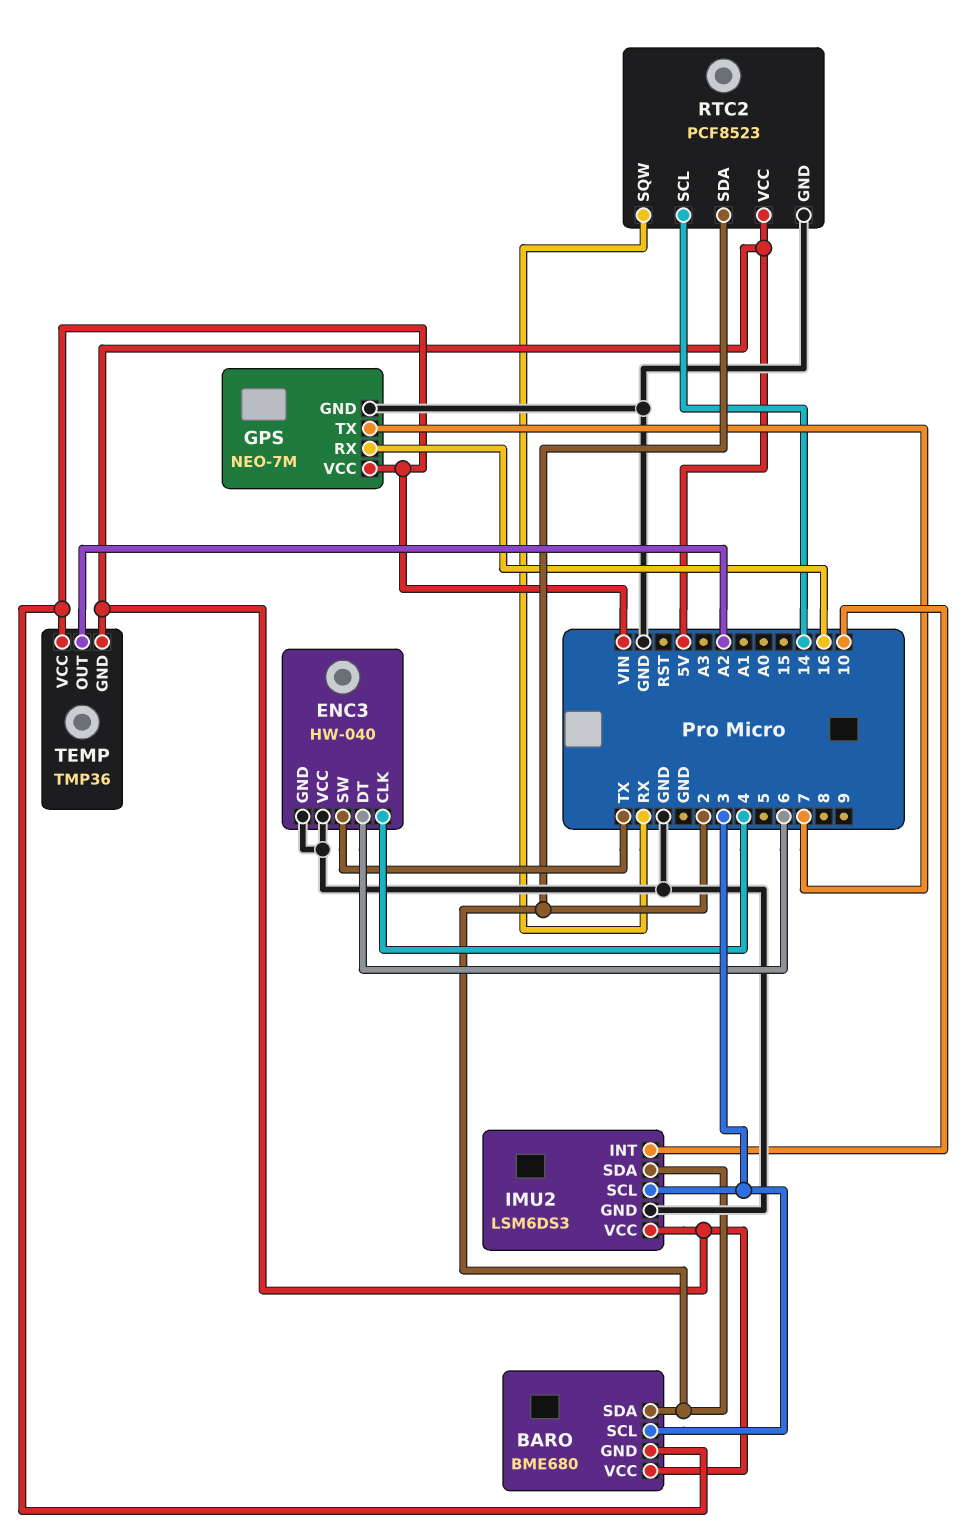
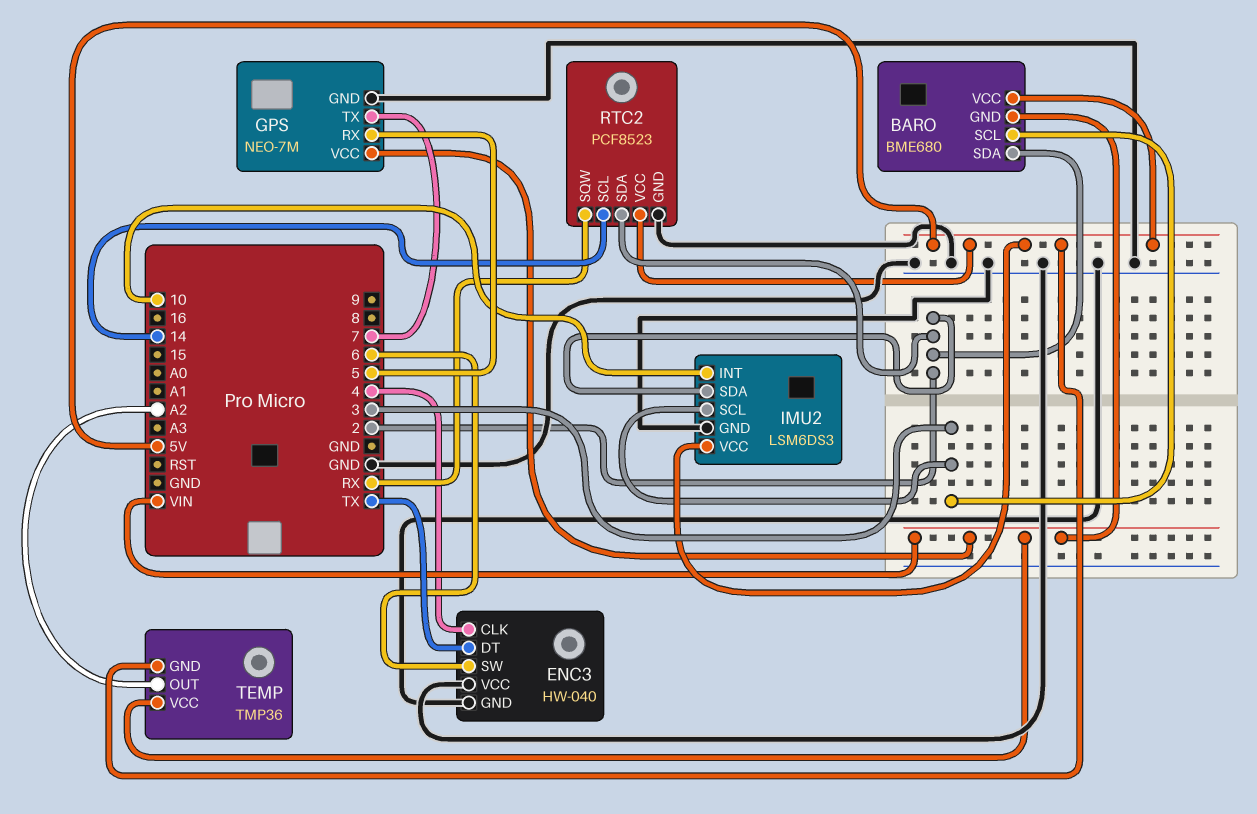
ENC3 pin DT: 6 -> TX
ENC3 pin SW: TX -> 6
GPS pin RX: 16 -> 5

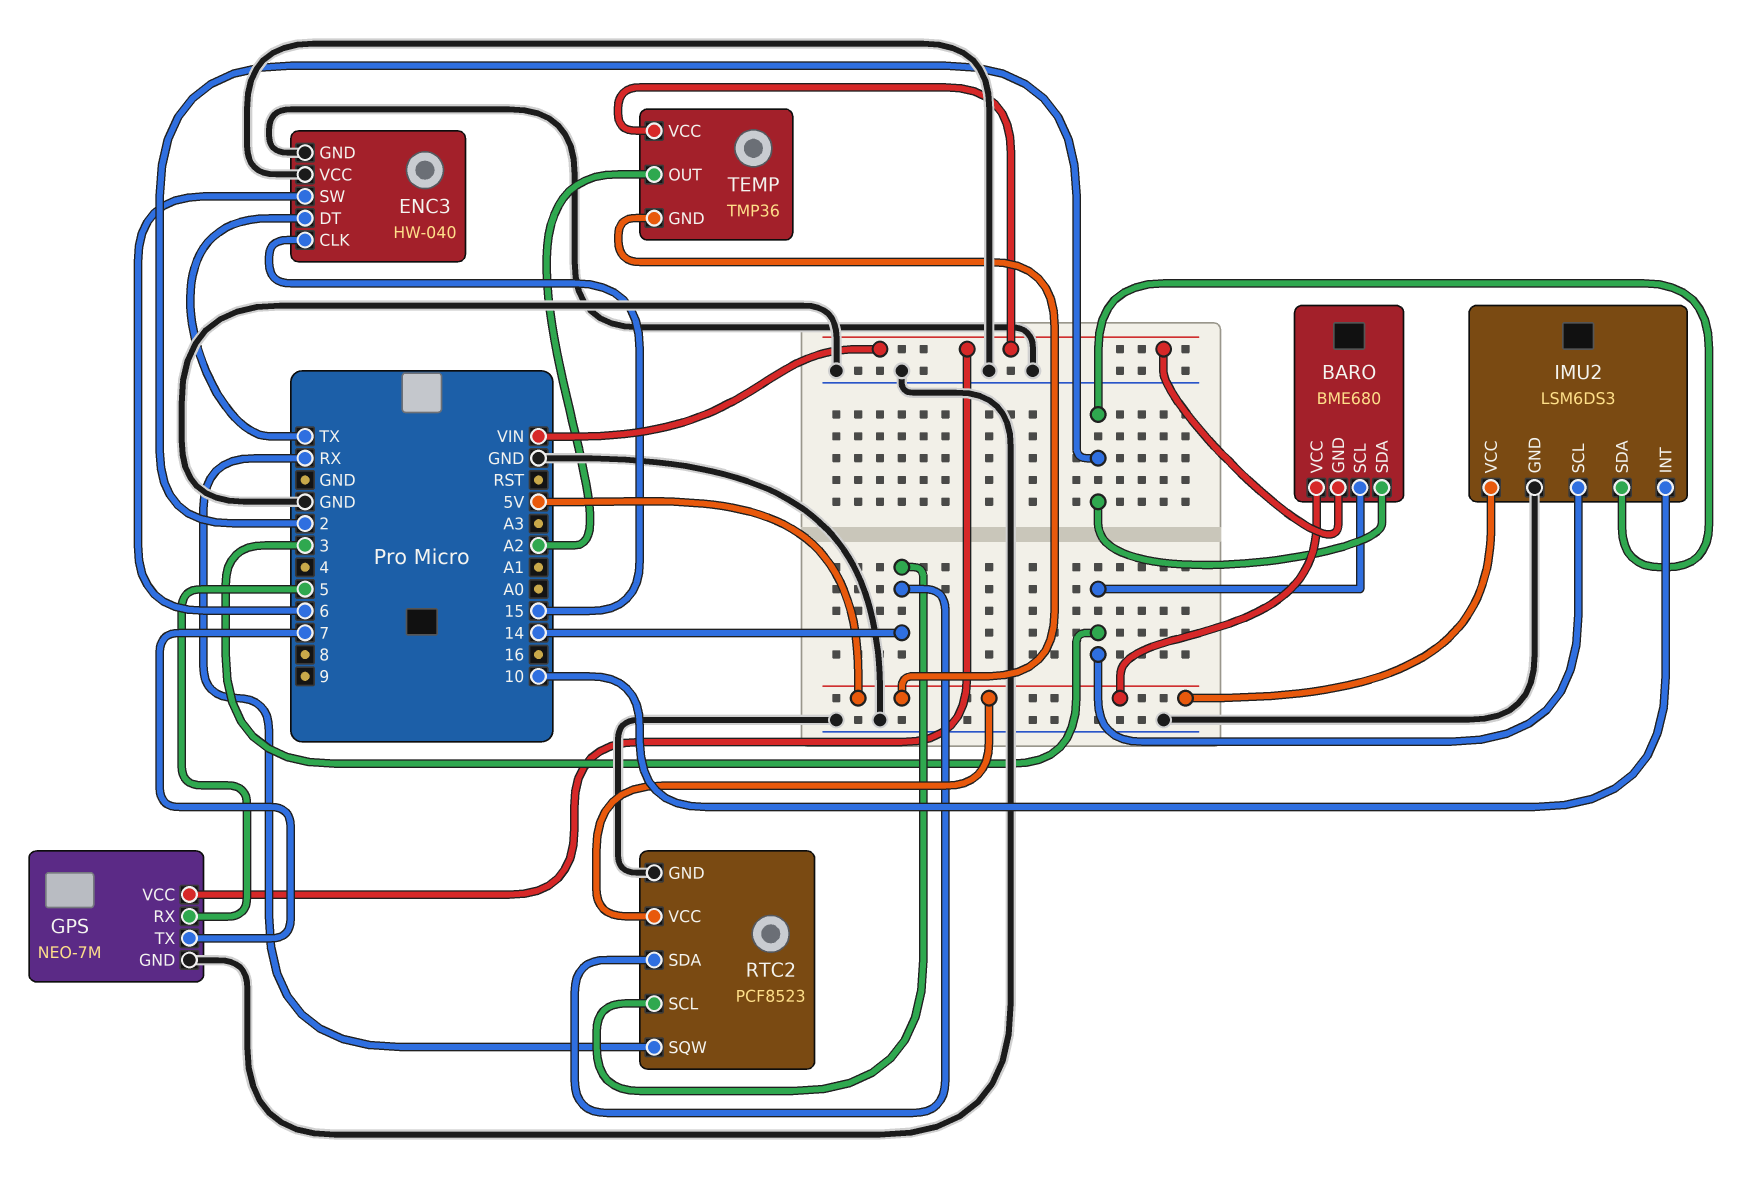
ENC3 pin CLK: 4 -> 15
RTC2 pin SDA: 2 -> 14

